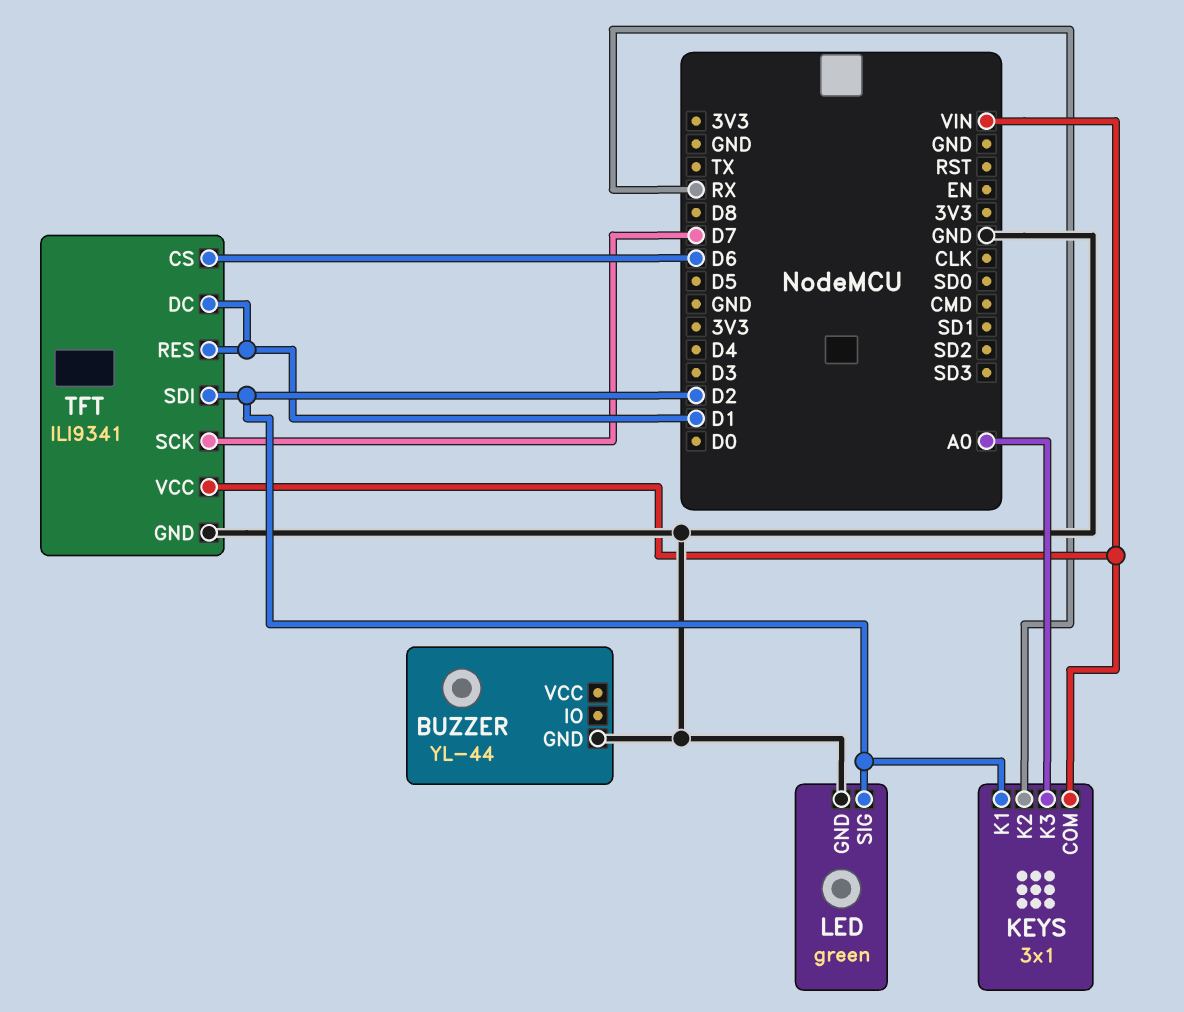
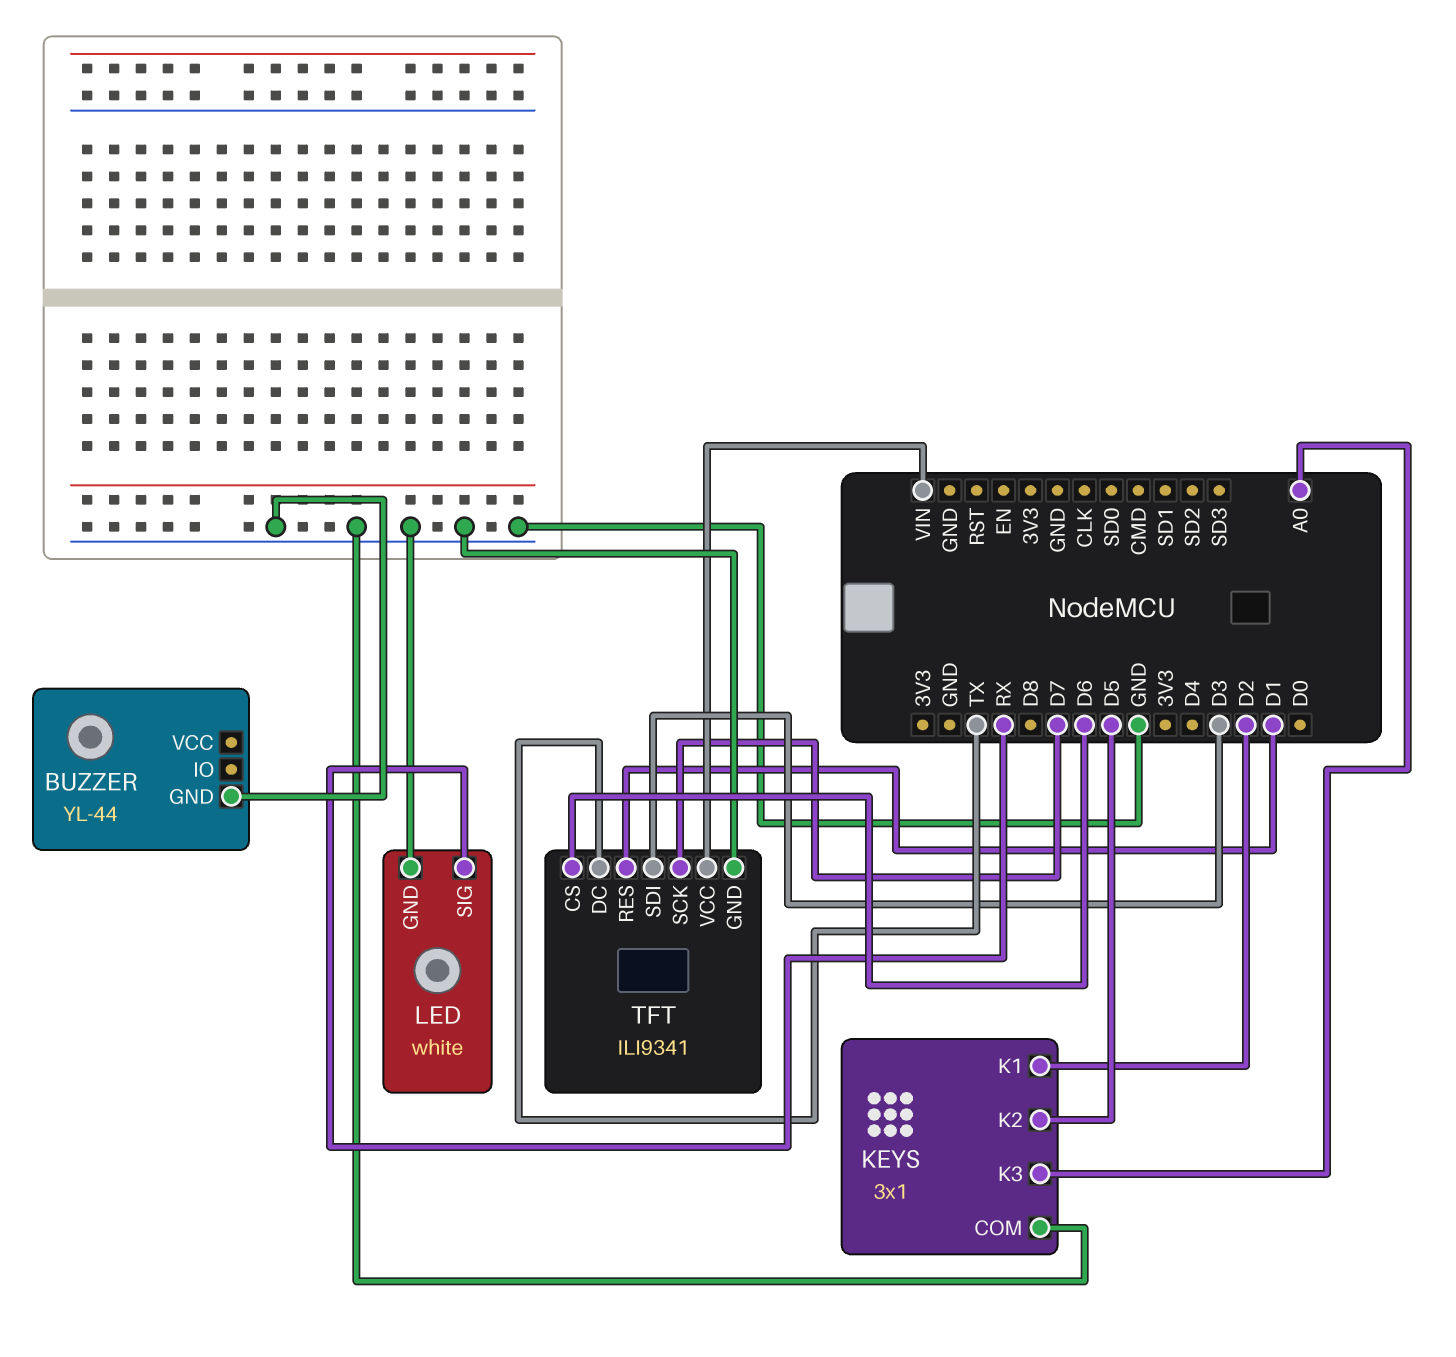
KEYS pin COM: VIN -> GND
KEYS pin K2: RX -> D5
LED: green -> white
LED pin SIG: D2 -> RX
TFT pin DC: D1 -> TX
TFT pin SDI: D2 -> D3

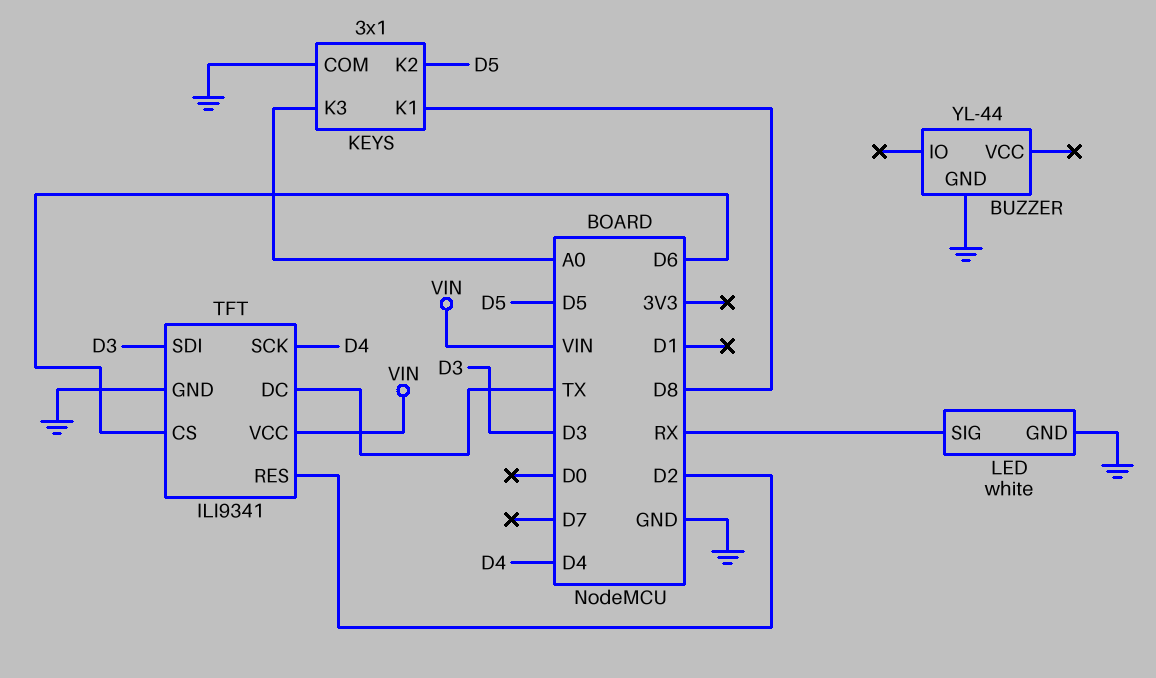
KEYS pin K1: D2 -> D8
TFT pin RES: D1 -> D2
TFT pin SCK: D7 -> D4

